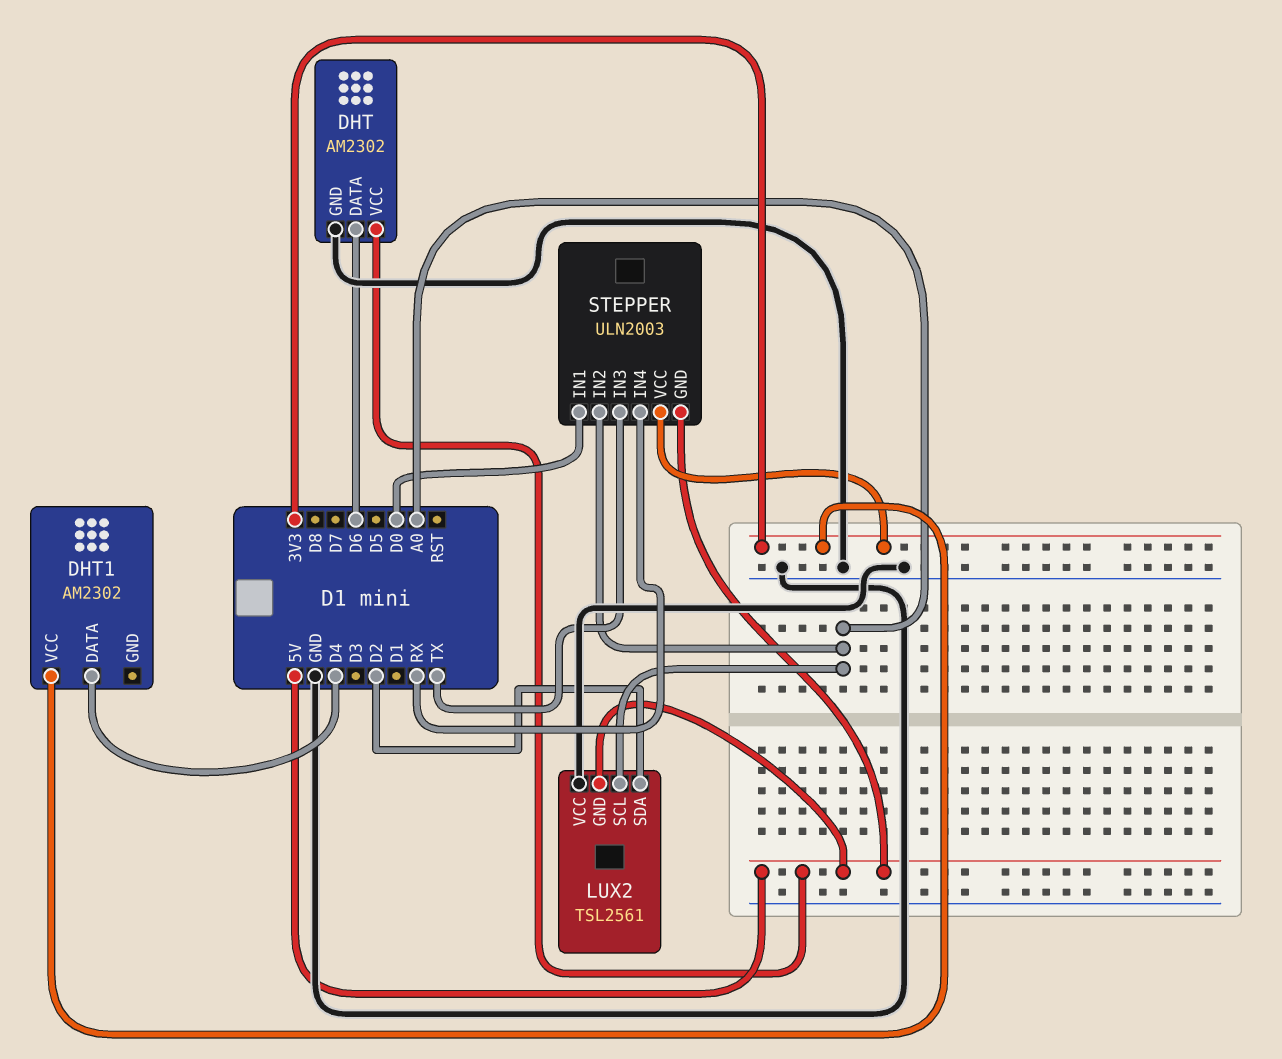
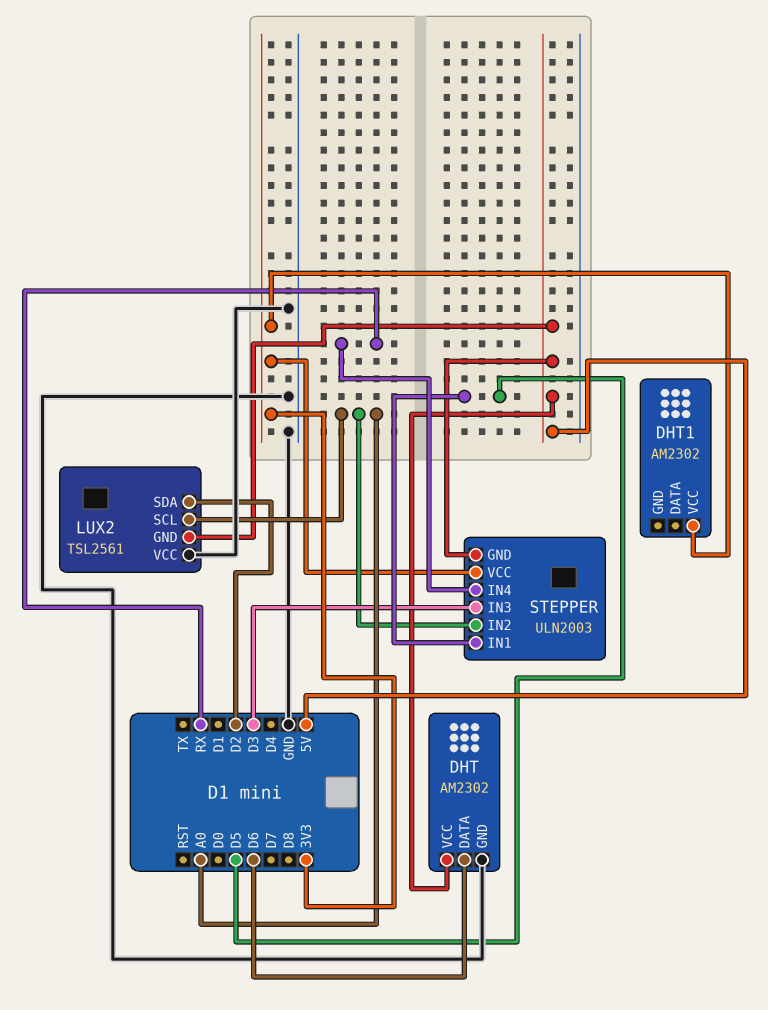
DHT1 pin DATA: D4 -> none
STEPPER pin IN1: D0 -> D5
STEPPER pin IN3: TX -> D3

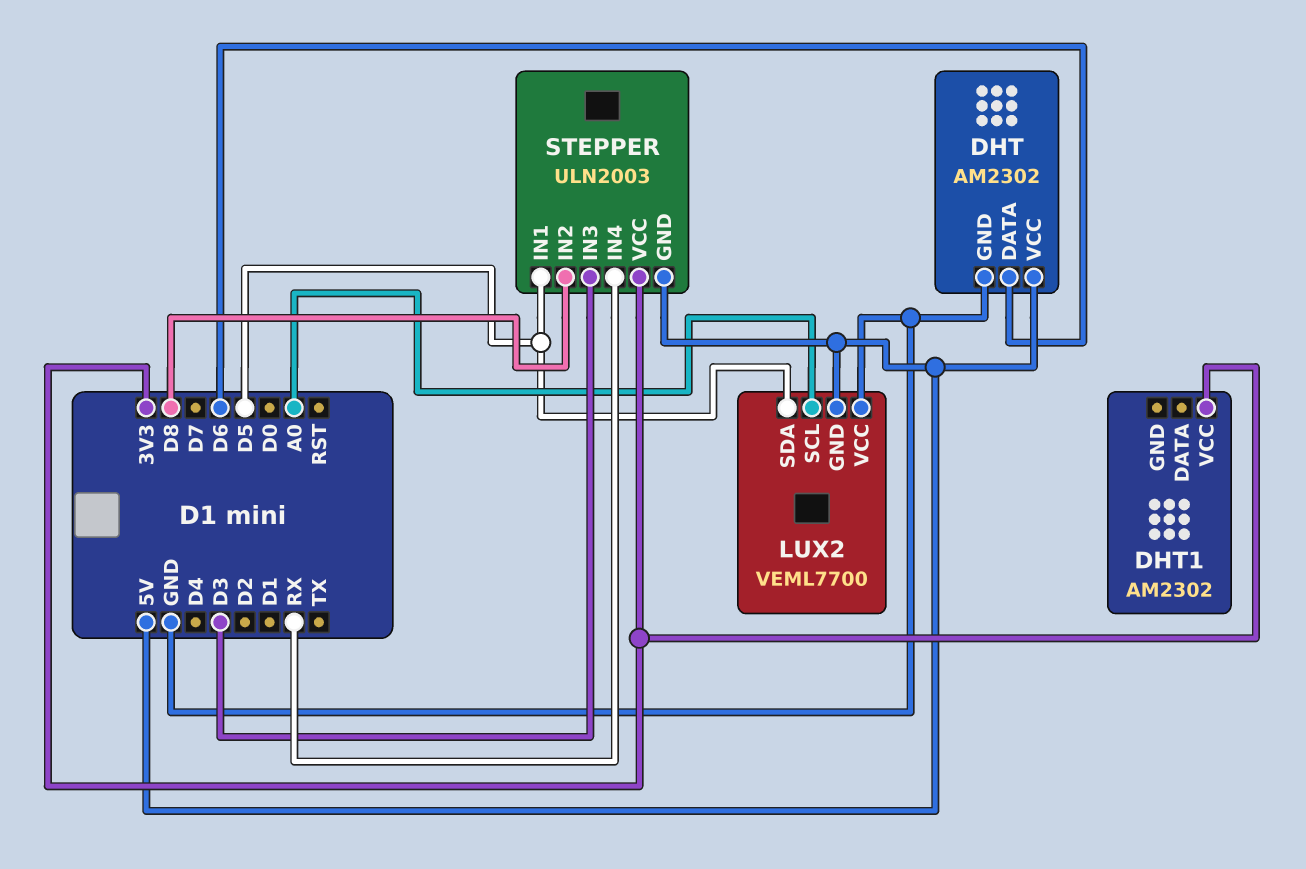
LUX2: TSL2561 -> VEML7700
LUX2 pin SDA: D2 -> D5
STEPPER pin IN2: A0 -> D8

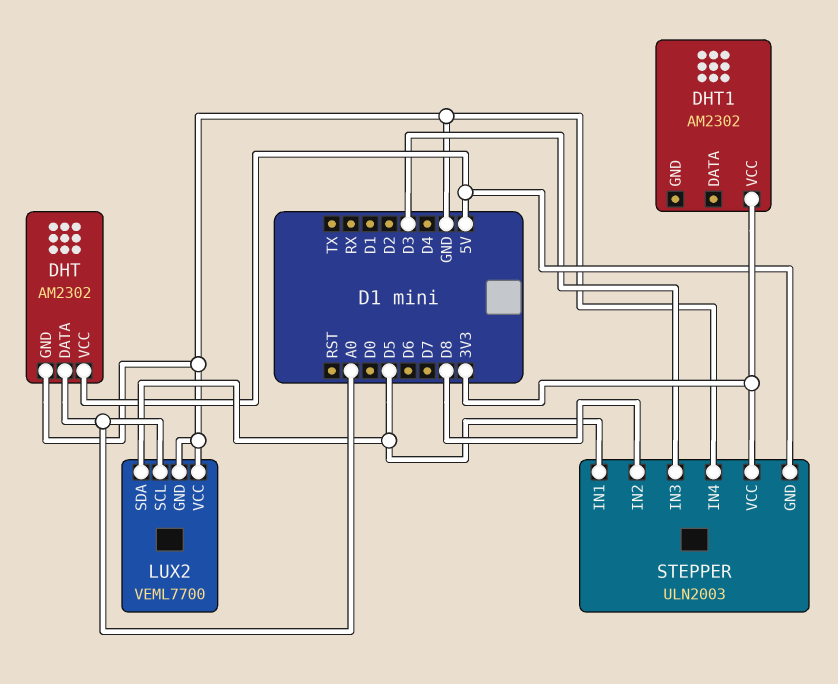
DHT pin DATA: D6 -> A0
LUX2 pin GND: 5V -> GND
STEPPER pin IN4: RX -> GND

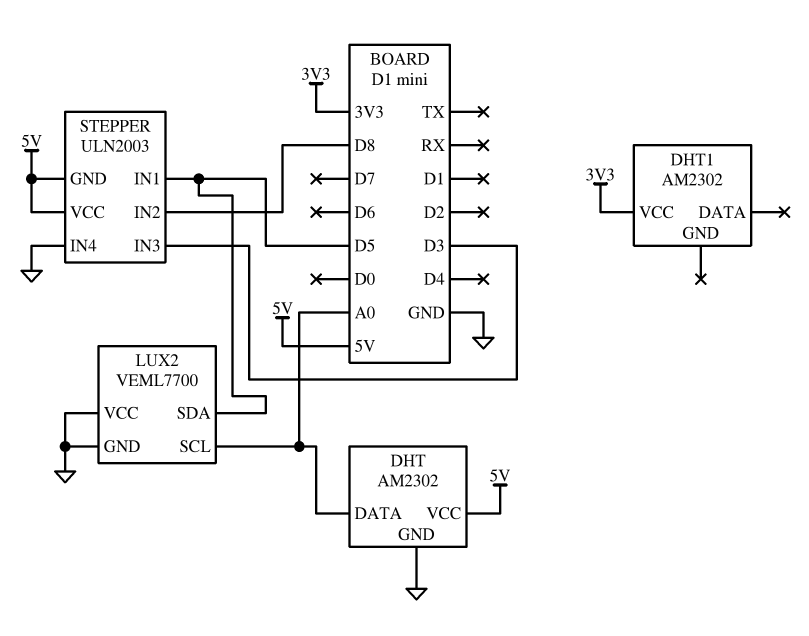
STEPPER pin VCC: 3V3 -> 5V

